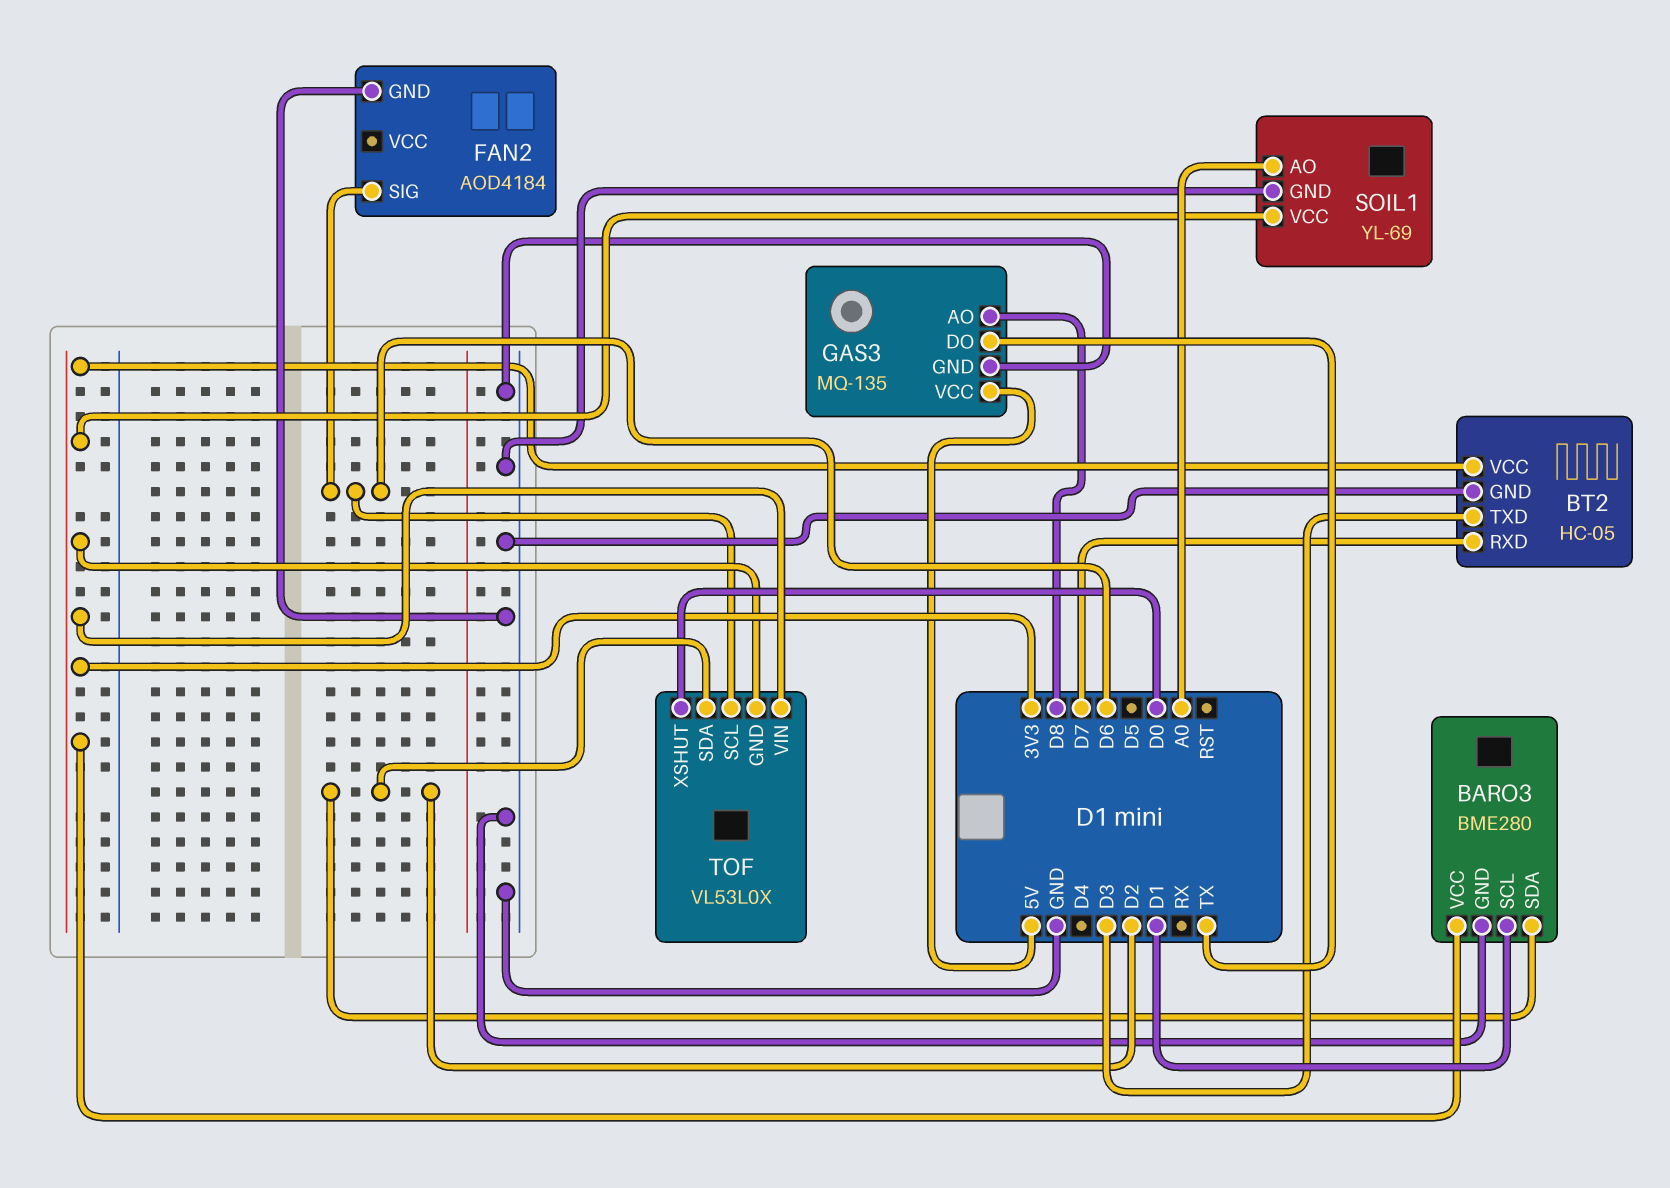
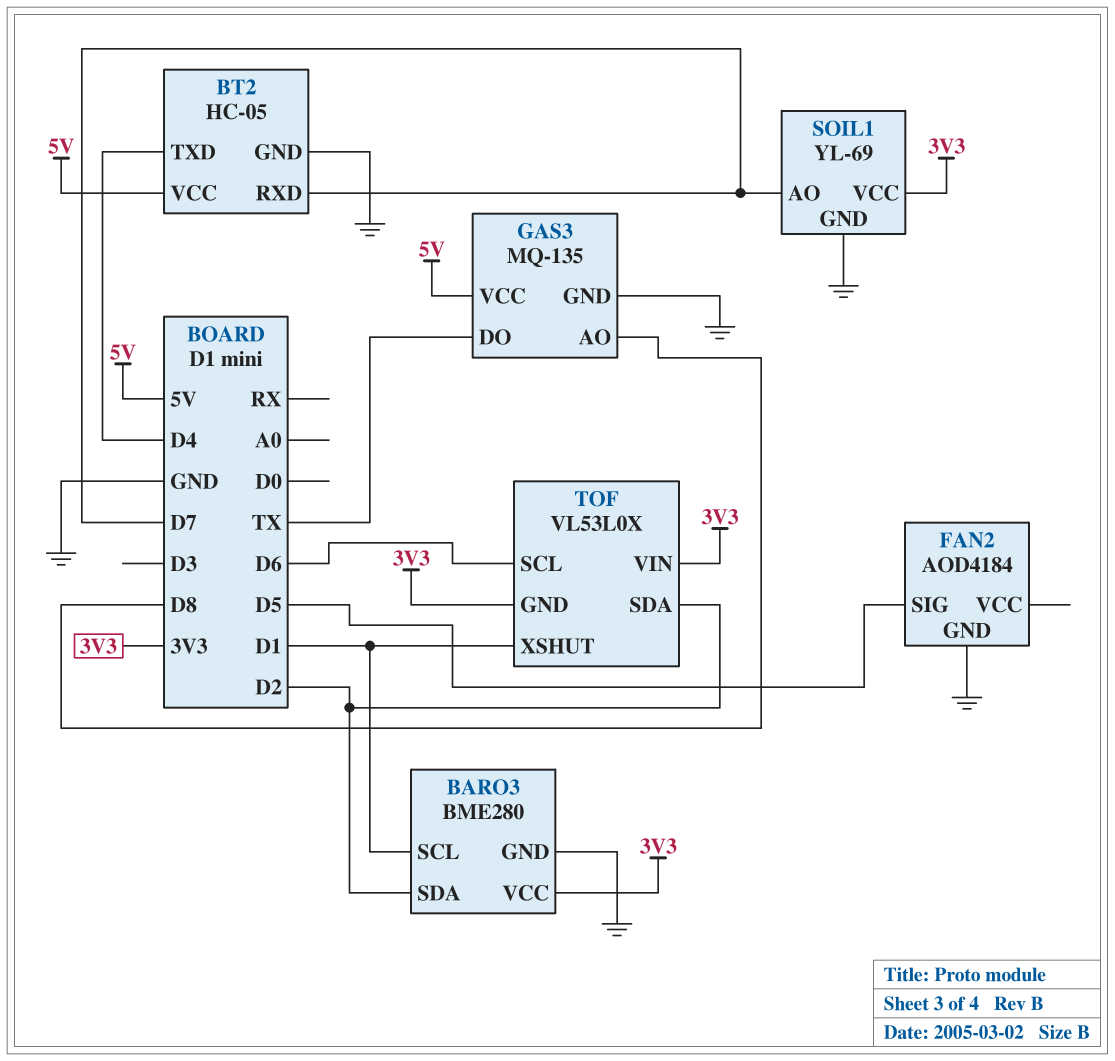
BT2 pin TXD: D3 -> D4
BT2 pin VCC: 3V3 -> 5V
FAN2 pin SIG: D6 -> D5
SOIL1 pin AO: A0 -> D7
TOF pin XSHUT: D0 -> D1

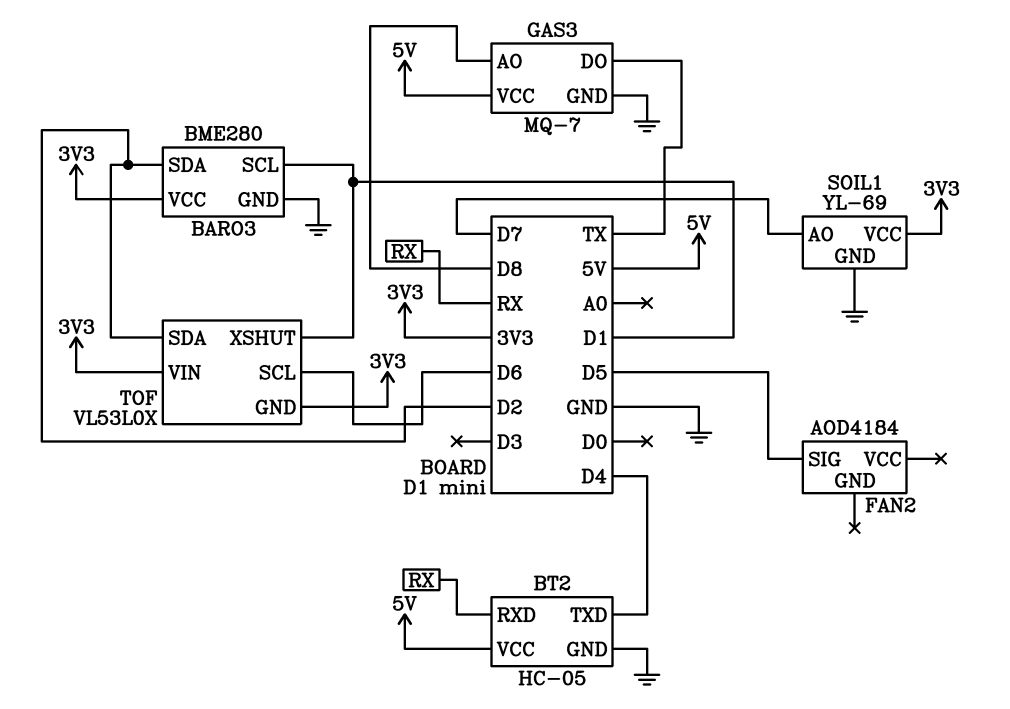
BT2 pin RXD: D7 -> RX
FAN2 pin GND: GND -> none
GAS3: MQ-135 -> MQ-7

